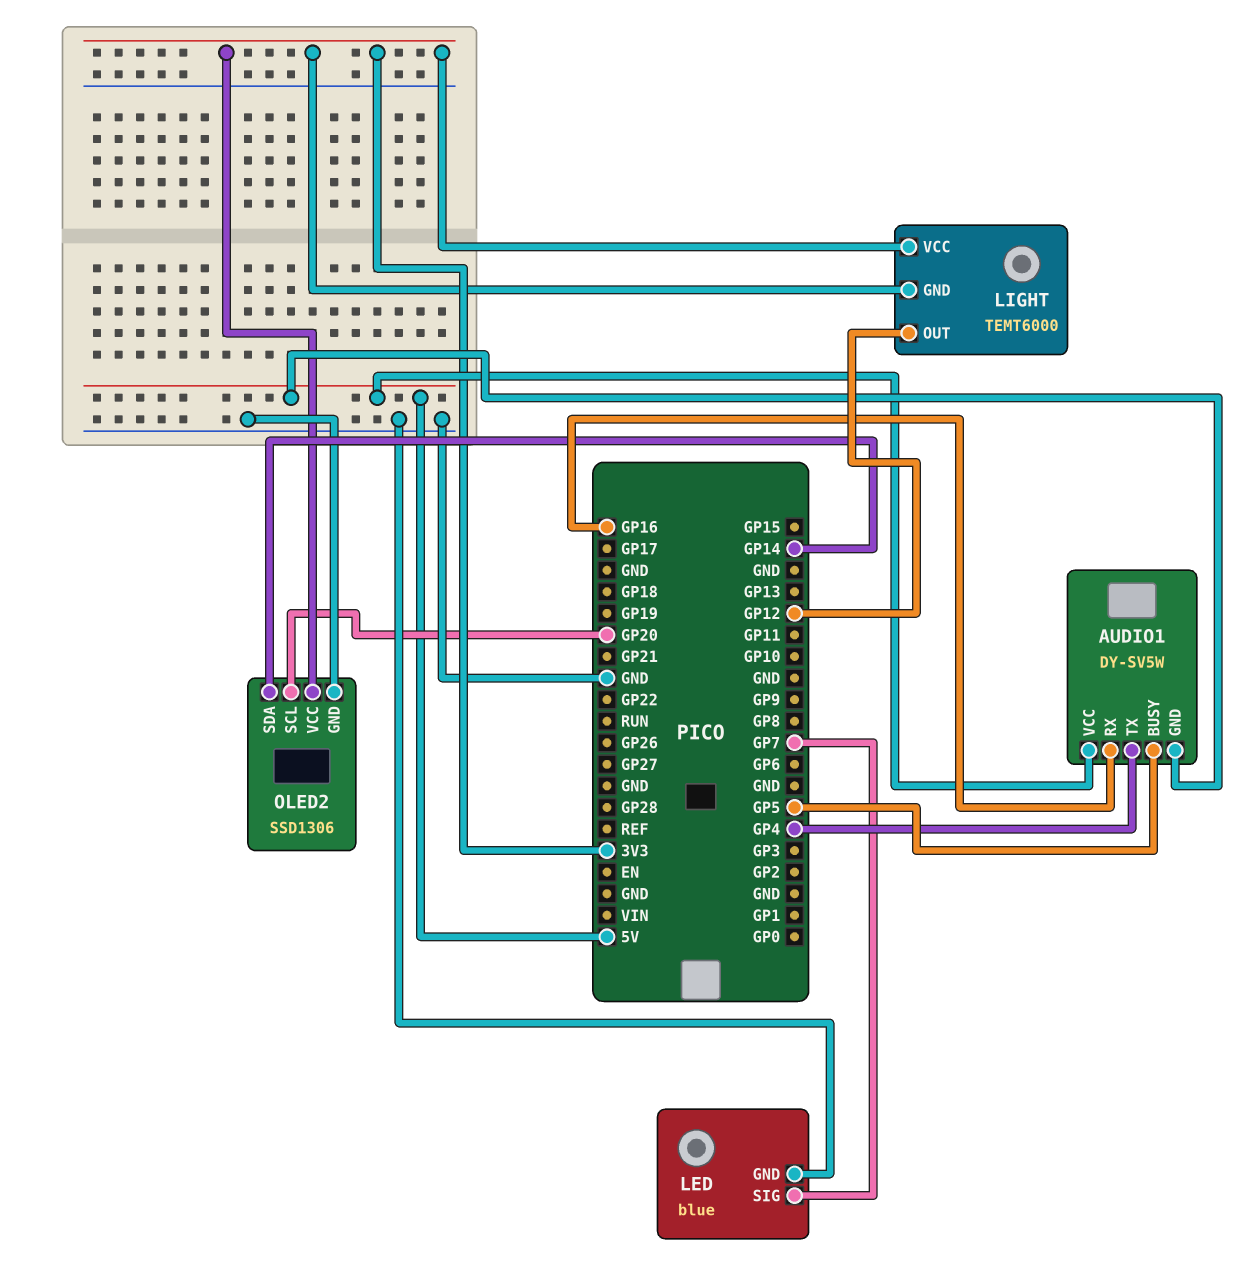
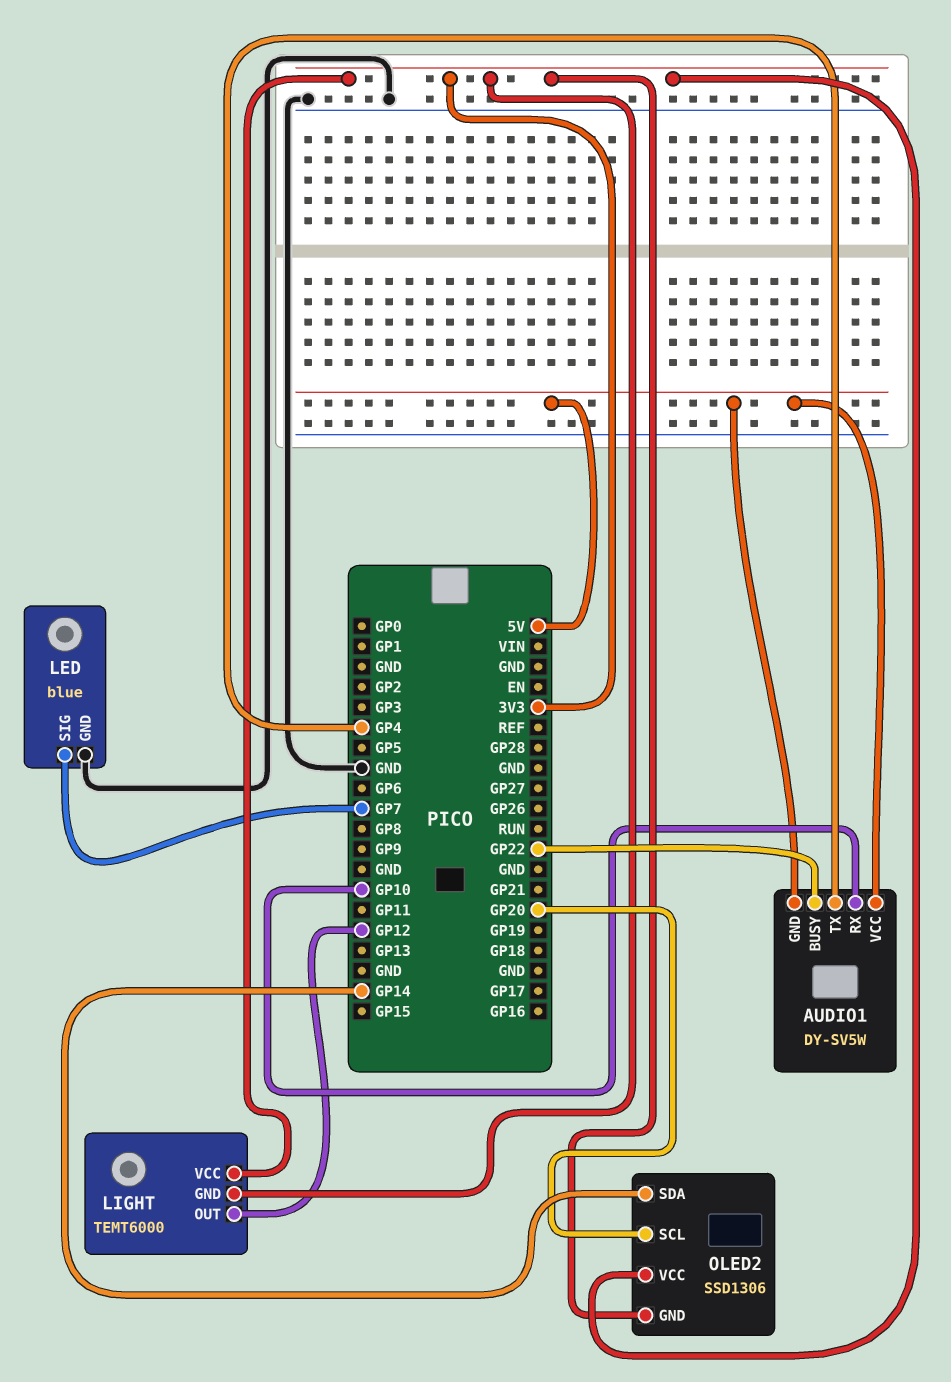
AUDIO1 pin BUSY: GP5 -> GP22
AUDIO1 pin RX: GP16 -> GP10
OLED2 pin GND: GND -> 3V3

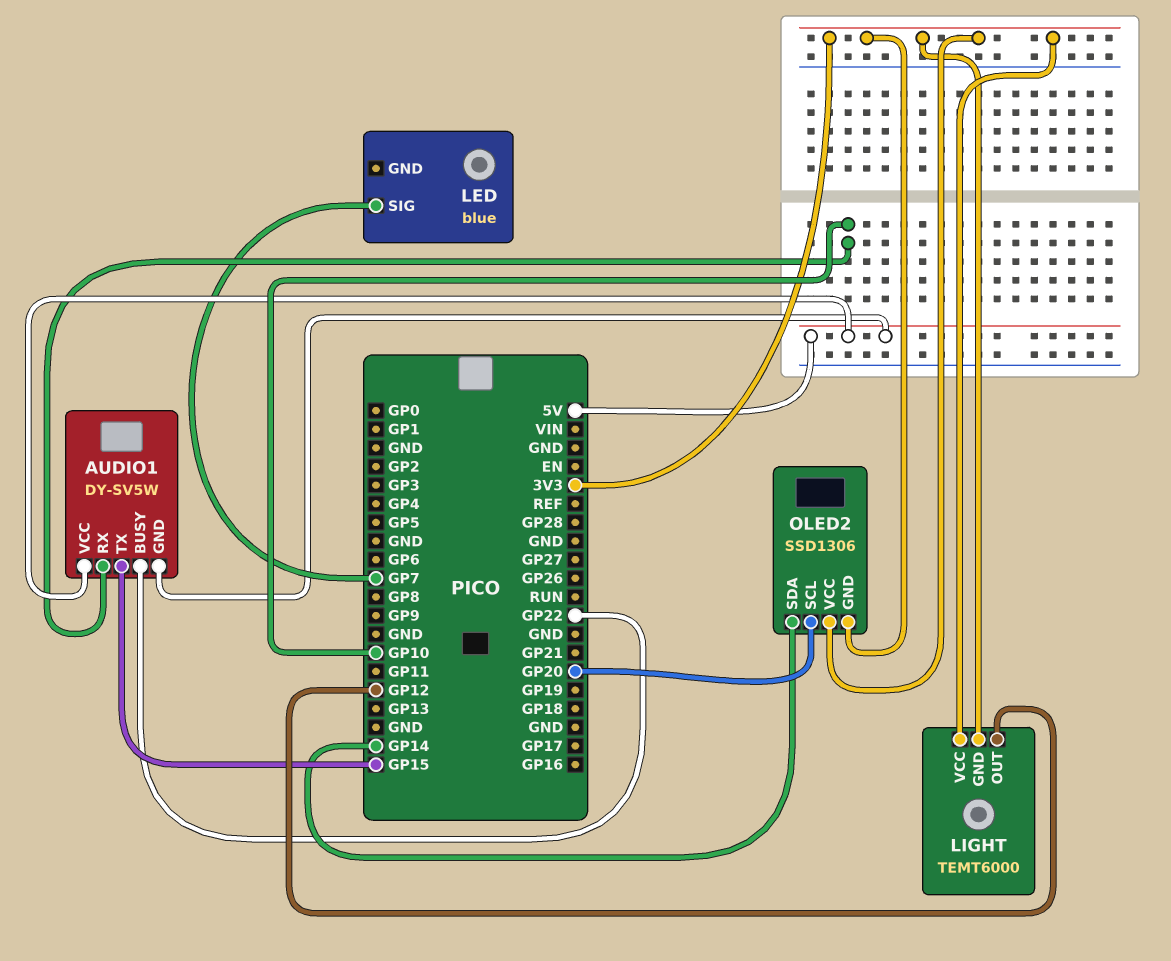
AUDIO1 pin TX: GP4 -> GP15
LED pin GND: GND -> none

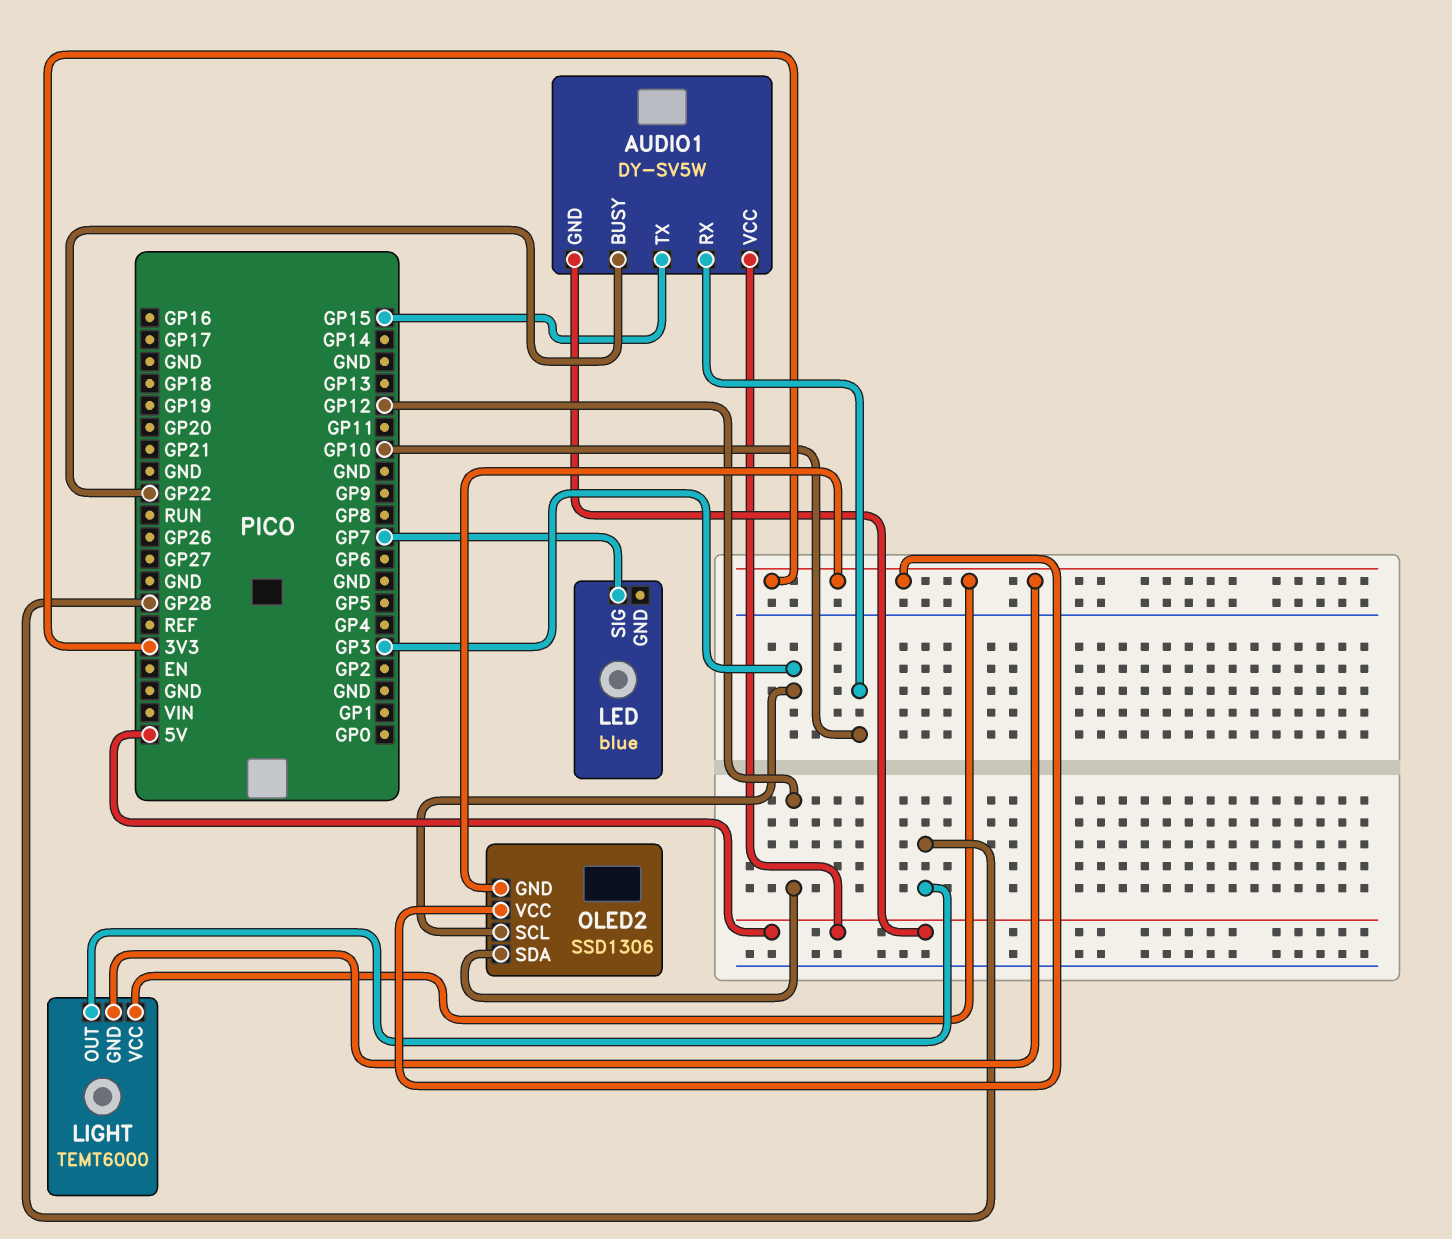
LIGHT pin OUT: GP12 -> GP28
OLED2 pin SCL: GP20 -> GP3
OLED2 pin SDA: GP14 -> GP12

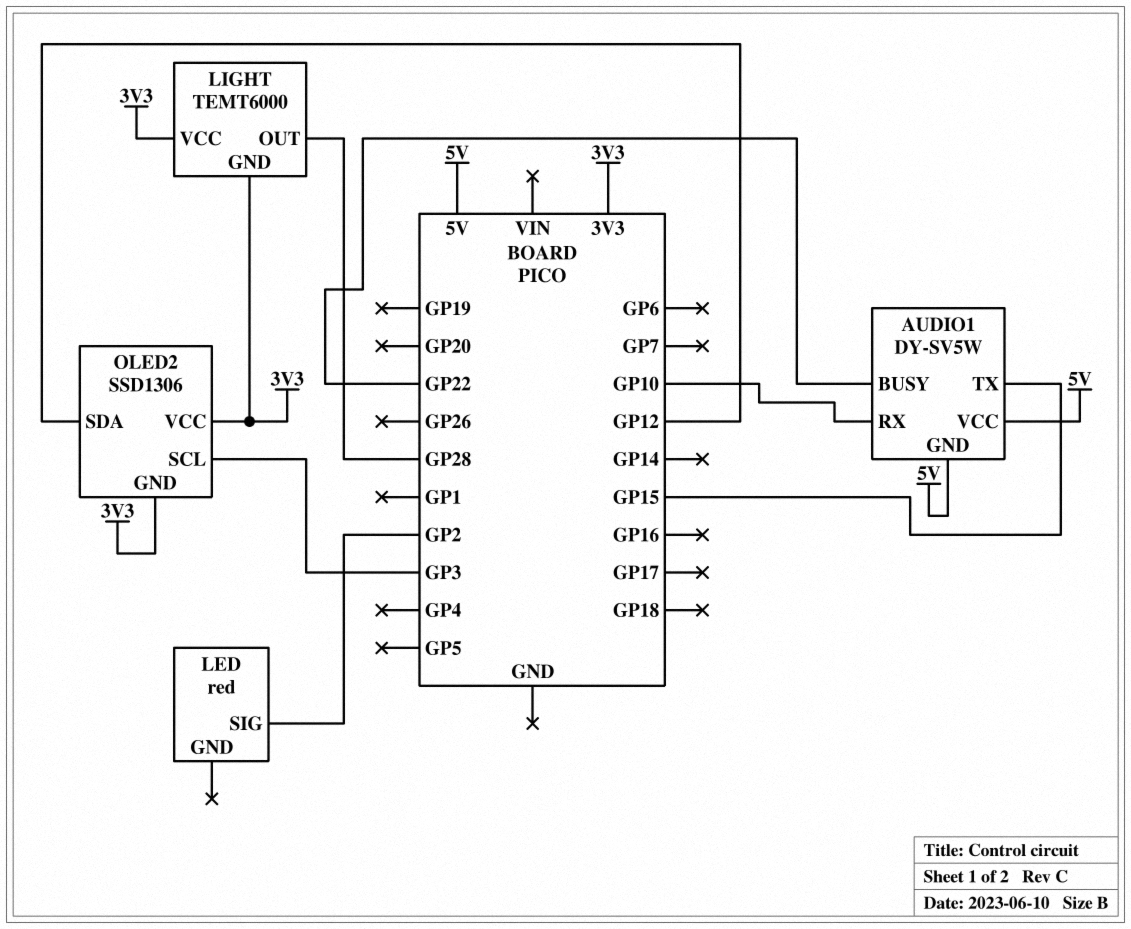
LED: blue -> red
LED pin SIG: GP7 -> GP2

